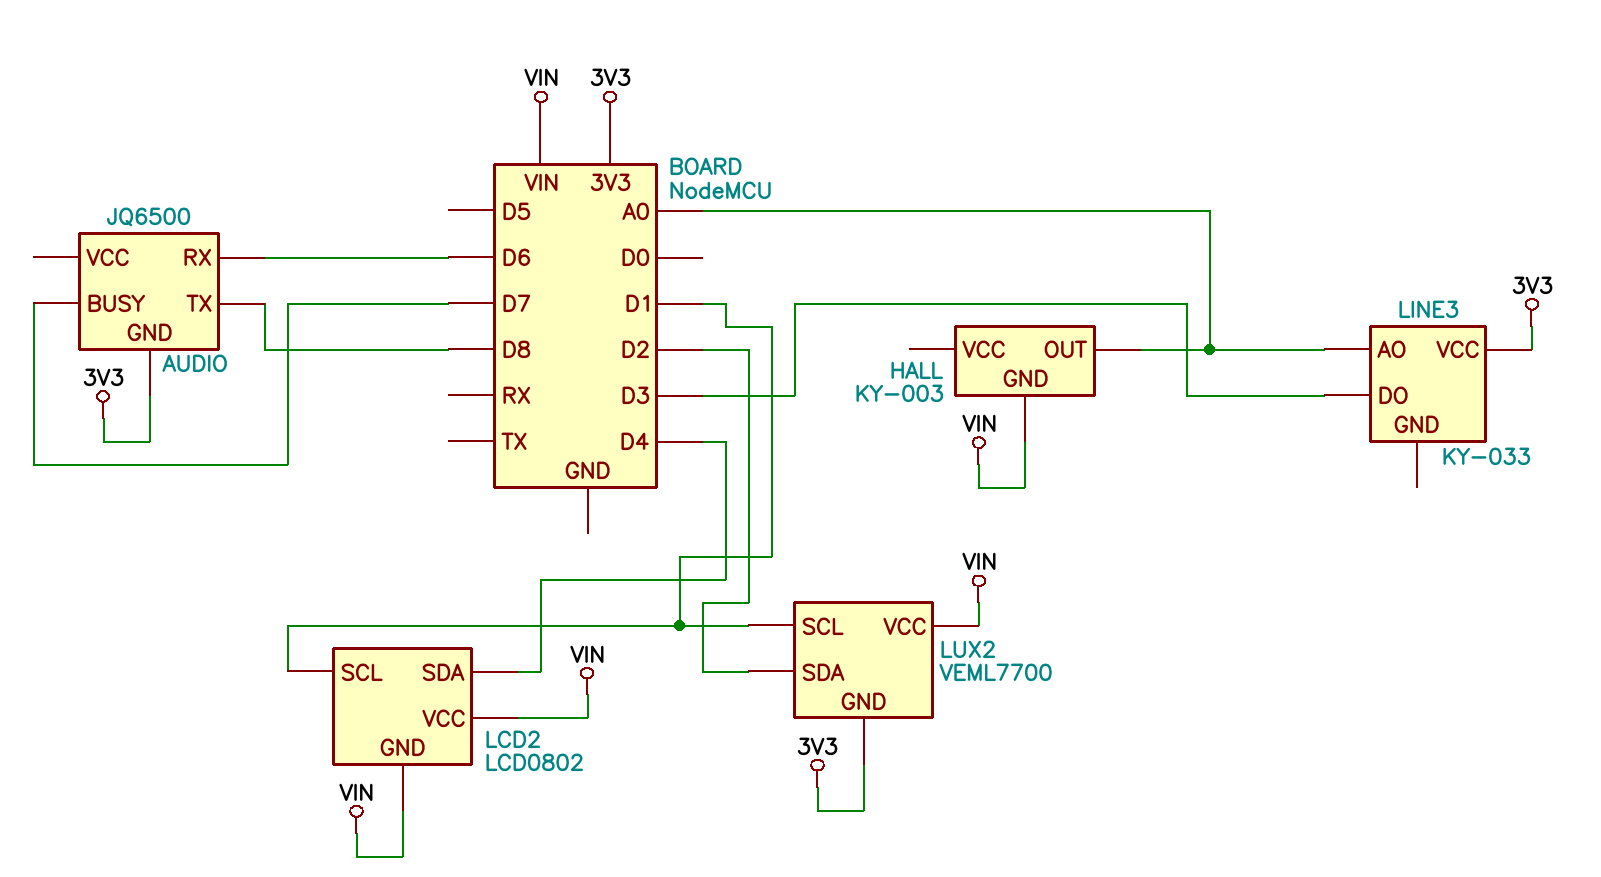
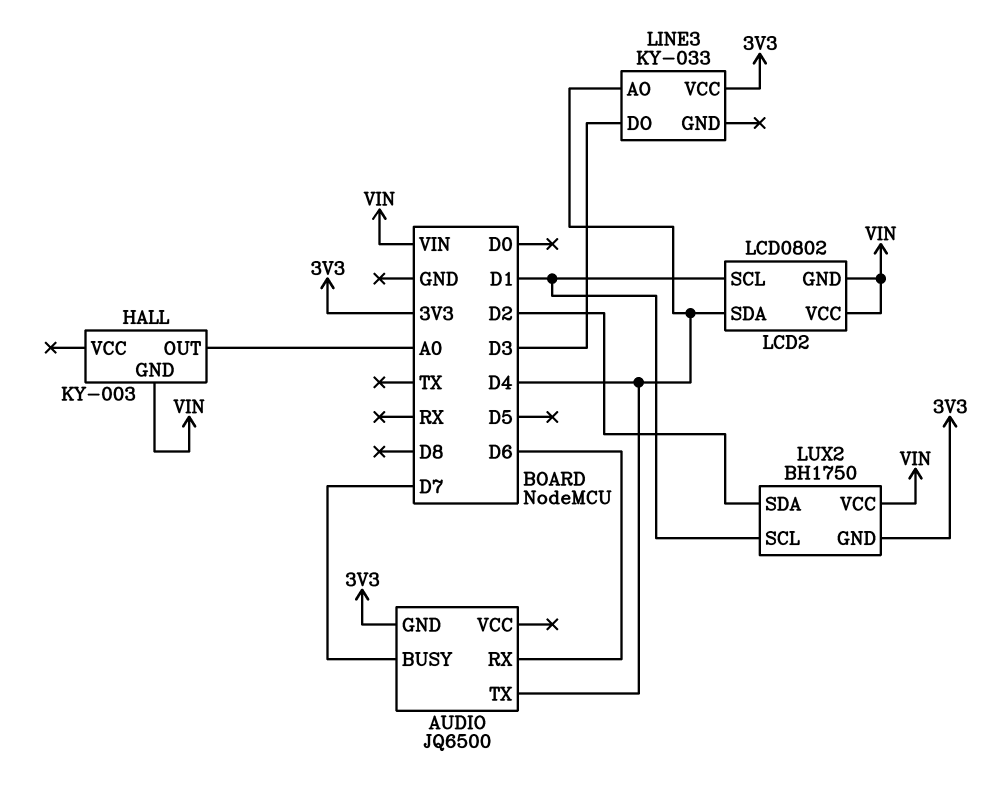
AUDIO pin TX: D8 -> D4
LINE3 pin AO: A0 -> D4
LUX2: VEML7700 -> BH1750

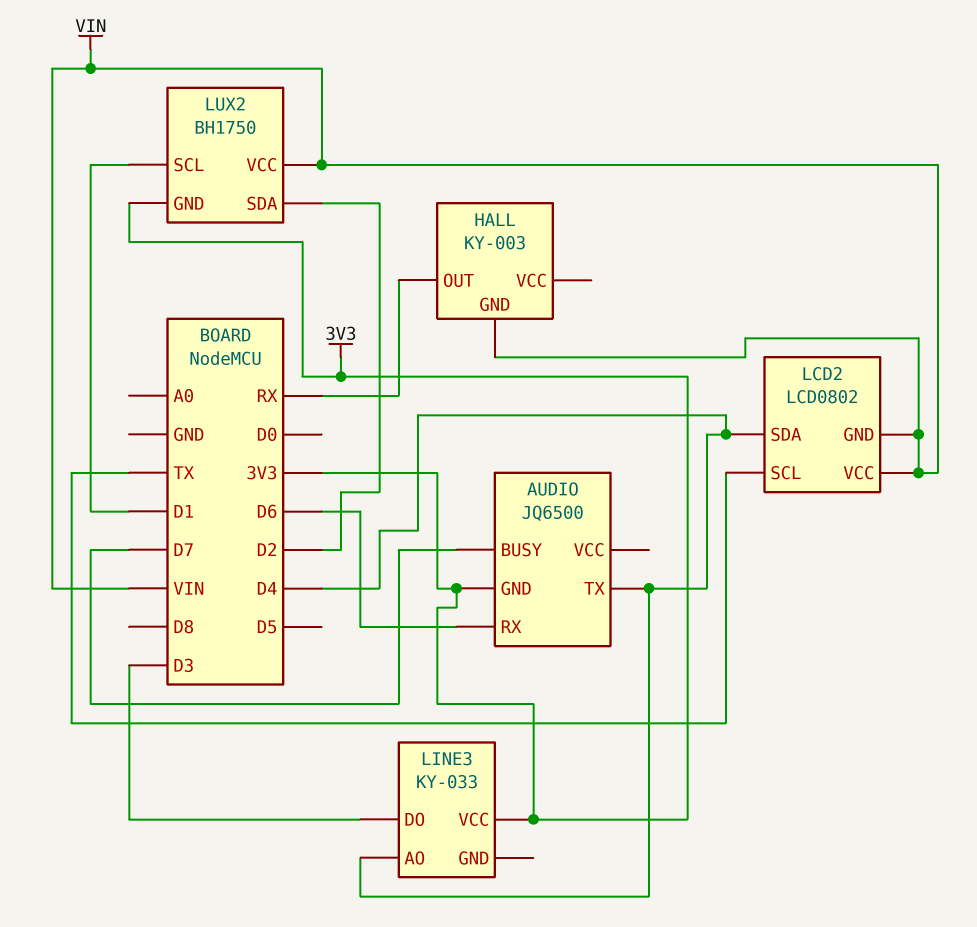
HALL pin OUT: A0 -> RX
LCD2 pin SCL: D1 -> TX

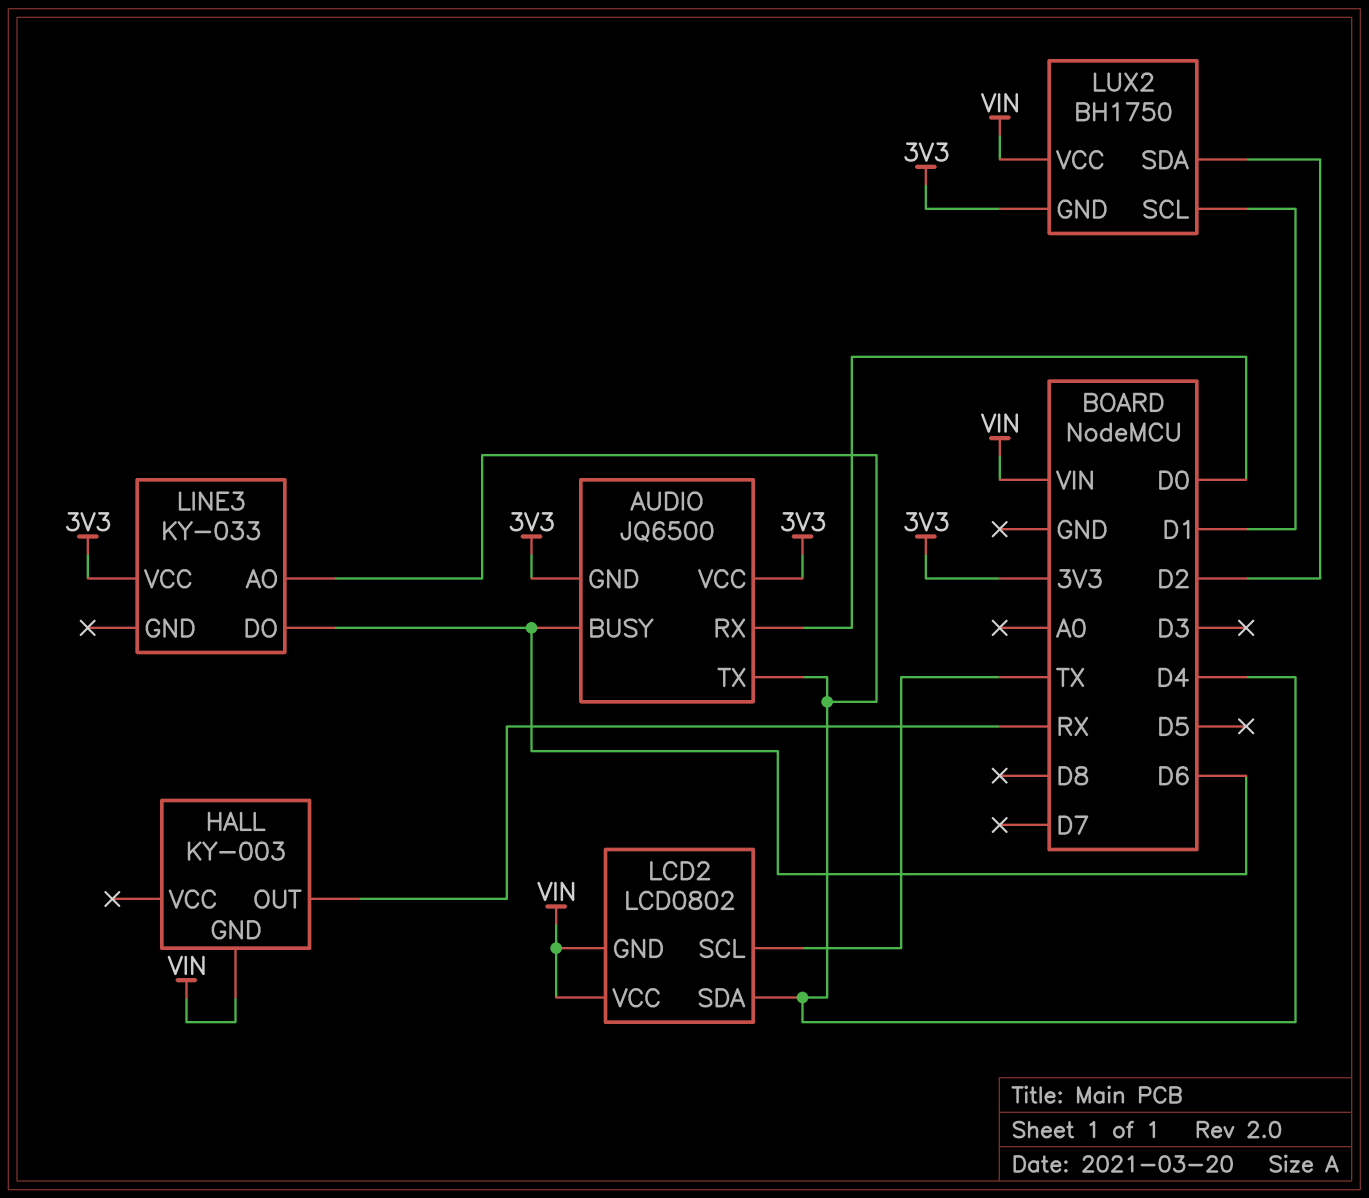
AUDIO pin BUSY: D7 -> D6
AUDIO pin RX: D6 -> D0
AUDIO pin VCC: none -> 3V3
LINE3 pin DO: D3 -> D6

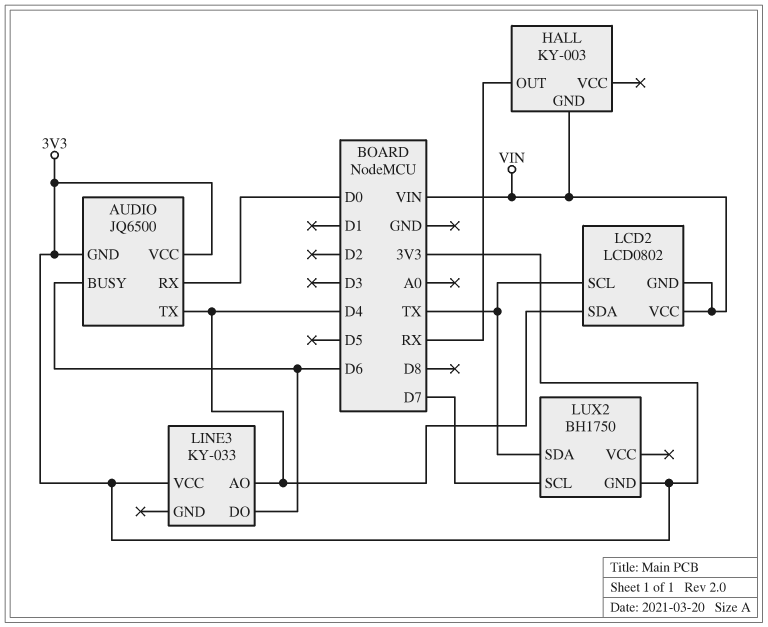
LUX2 pin SCL: D1 -> D7
LUX2 pin SDA: D2 -> TX
LUX2 pin VCC: VIN -> none

